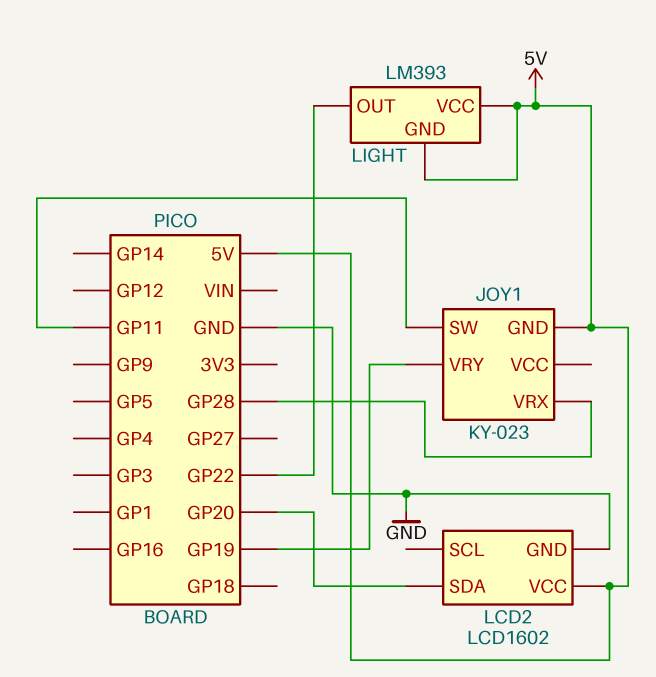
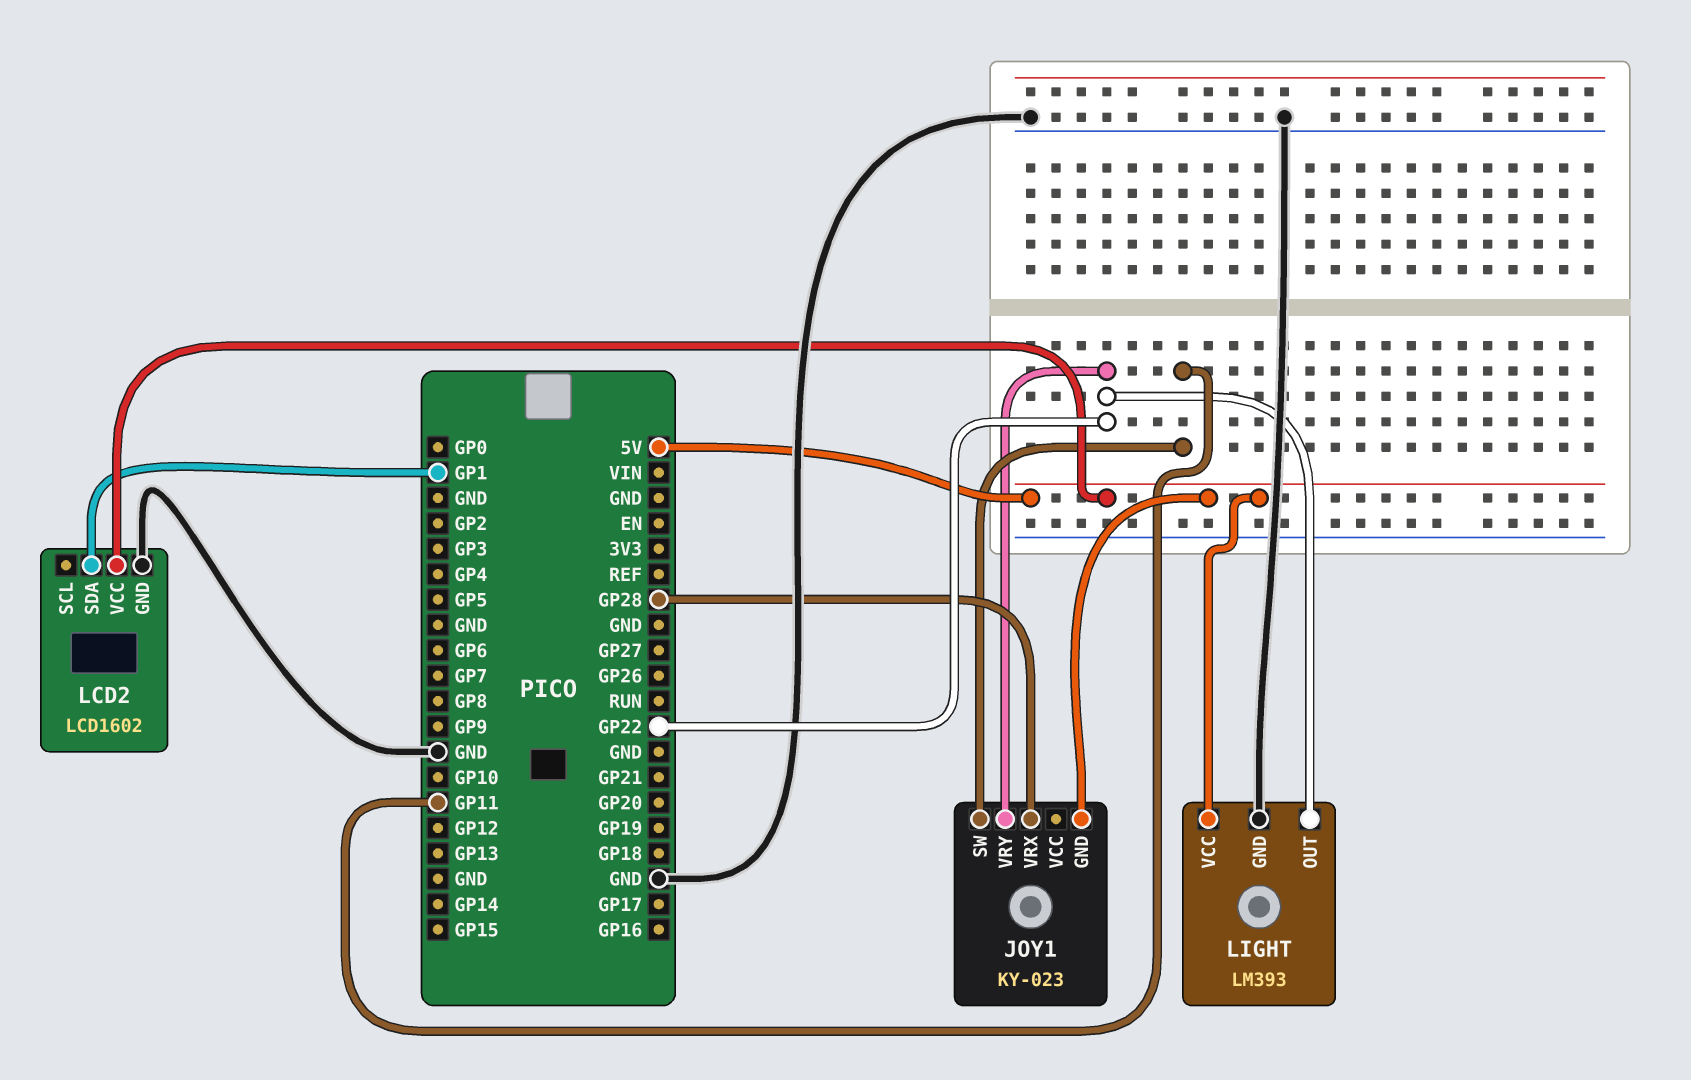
JOY1 pin VRY: GP19 -> GP22
LCD2 pin SDA: GP20 -> GP1
LIGHT pin GND: 5V -> GND

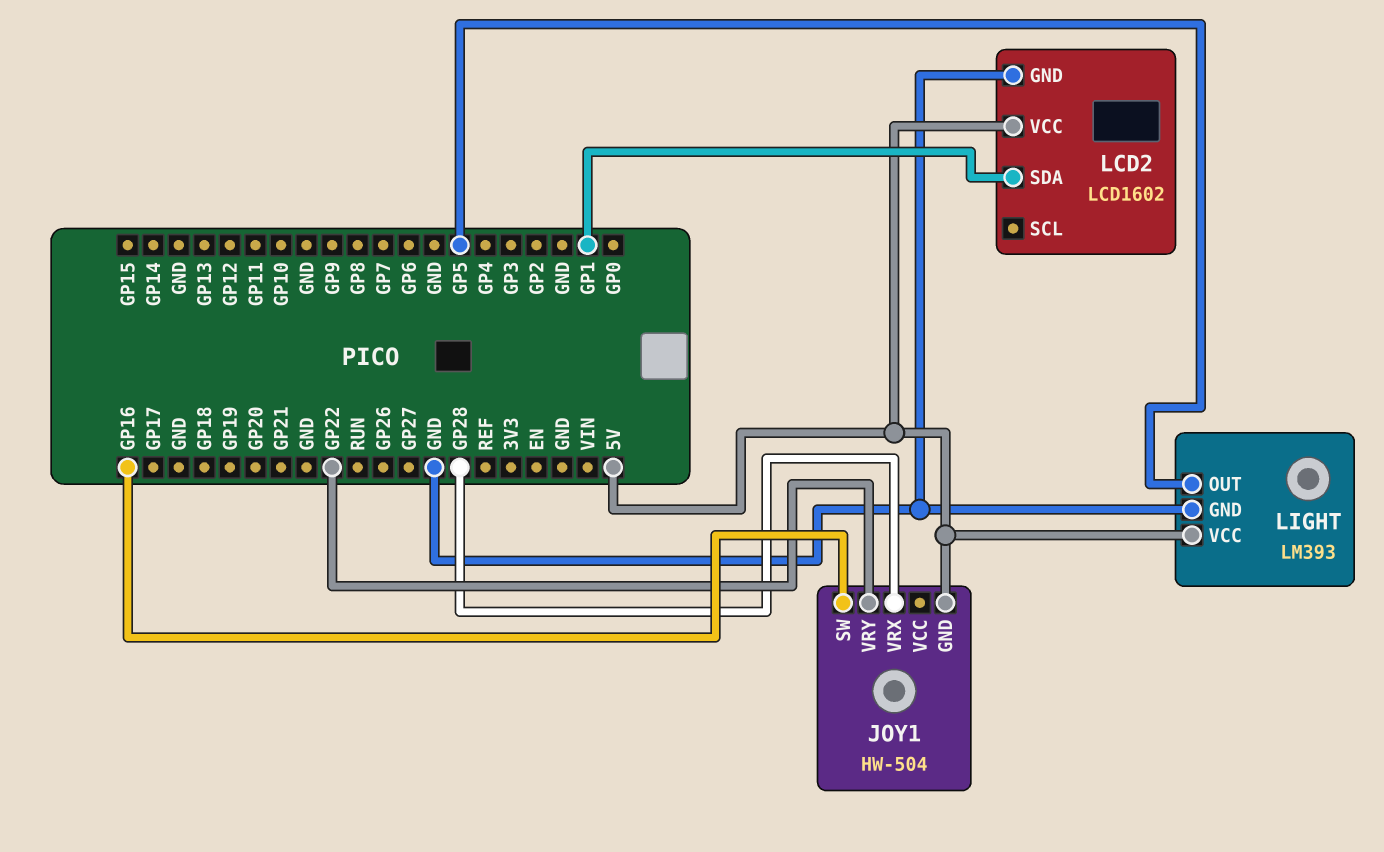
JOY1: KY-023 -> HW-504
JOY1 pin SW: GP11 -> GP16
LIGHT pin OUT: GP22 -> GP5

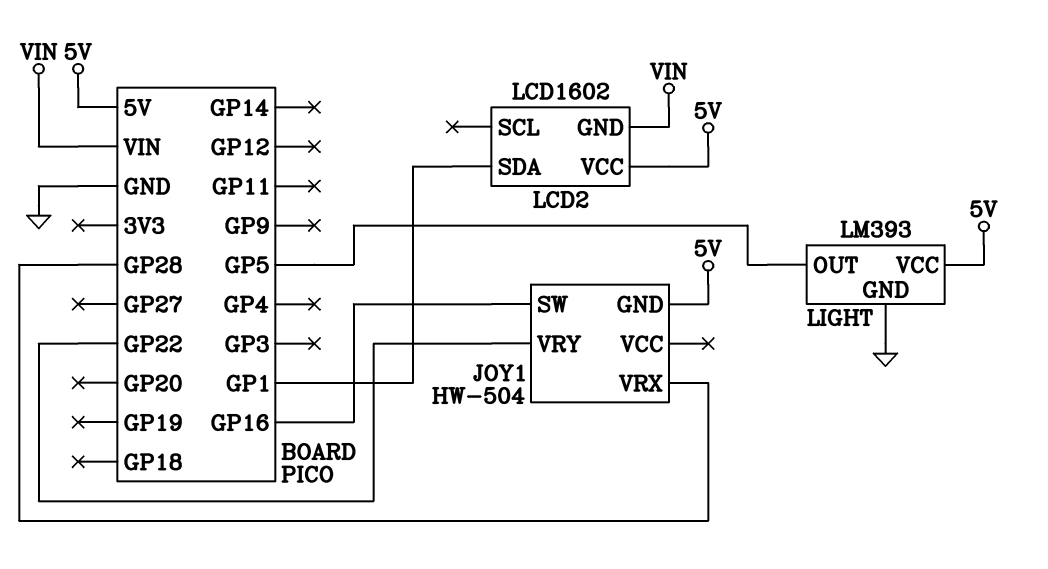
LCD2 pin GND: GND -> VIN

